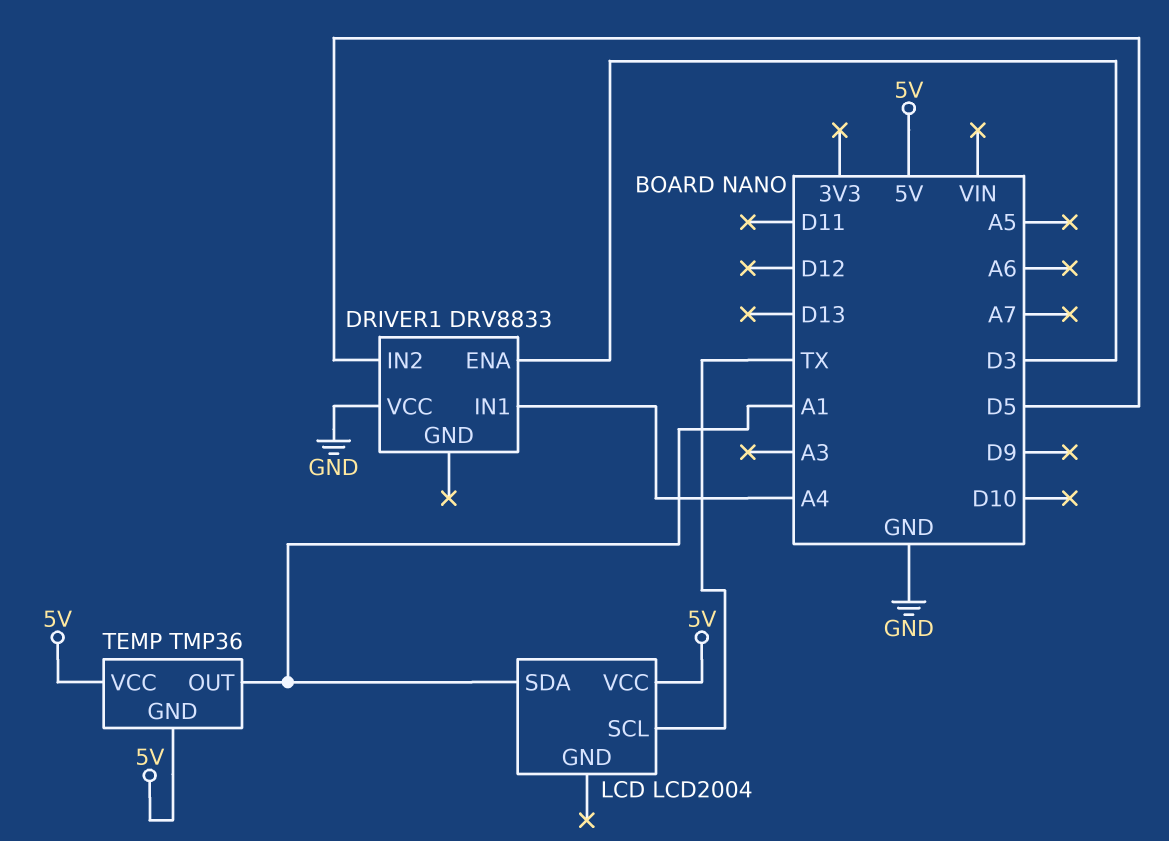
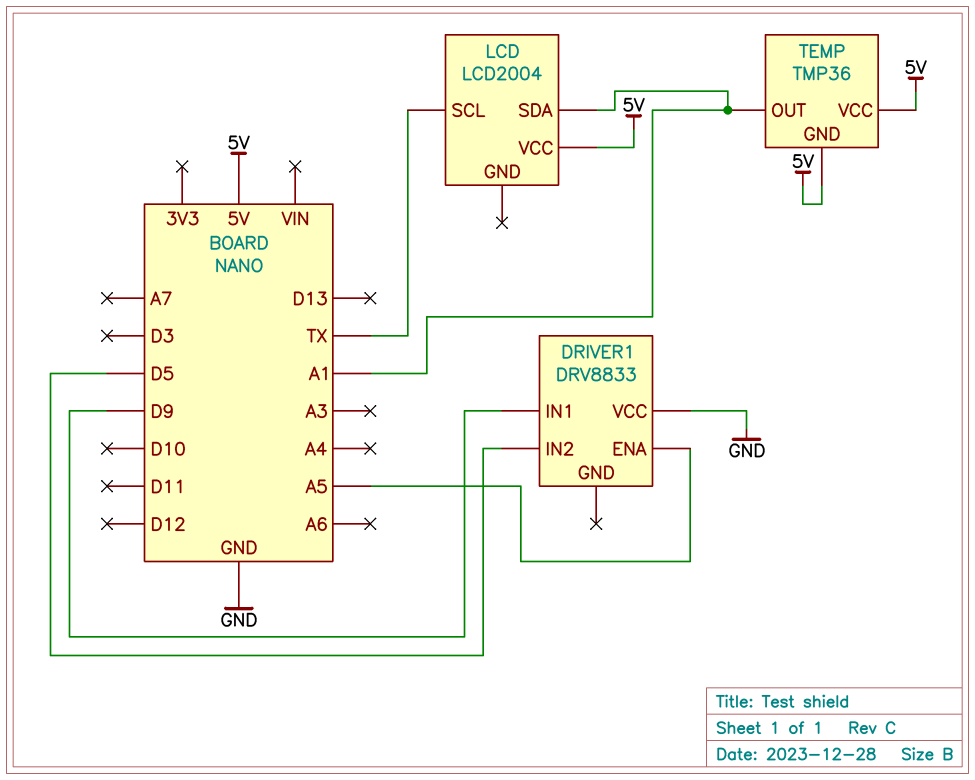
DRIVER1 pin ENA: D3 -> A5
DRIVER1 pin IN1: A4 -> D9

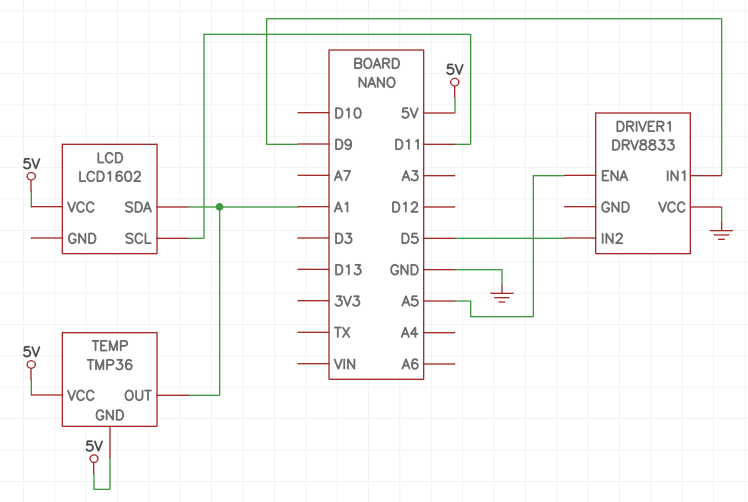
LCD: LCD2004 -> LCD1602
LCD pin SCL: TX -> D11

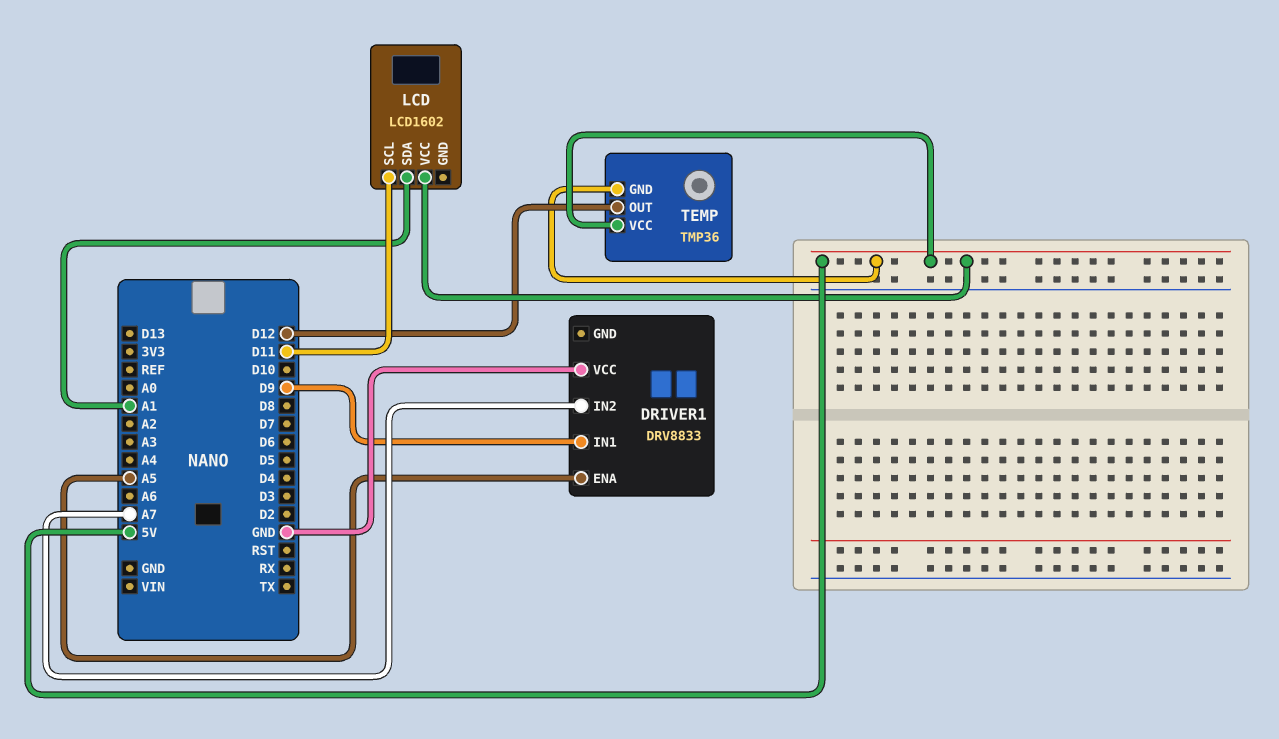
DRIVER1 pin IN2: D5 -> A7
TEMP pin OUT: A1 -> D12

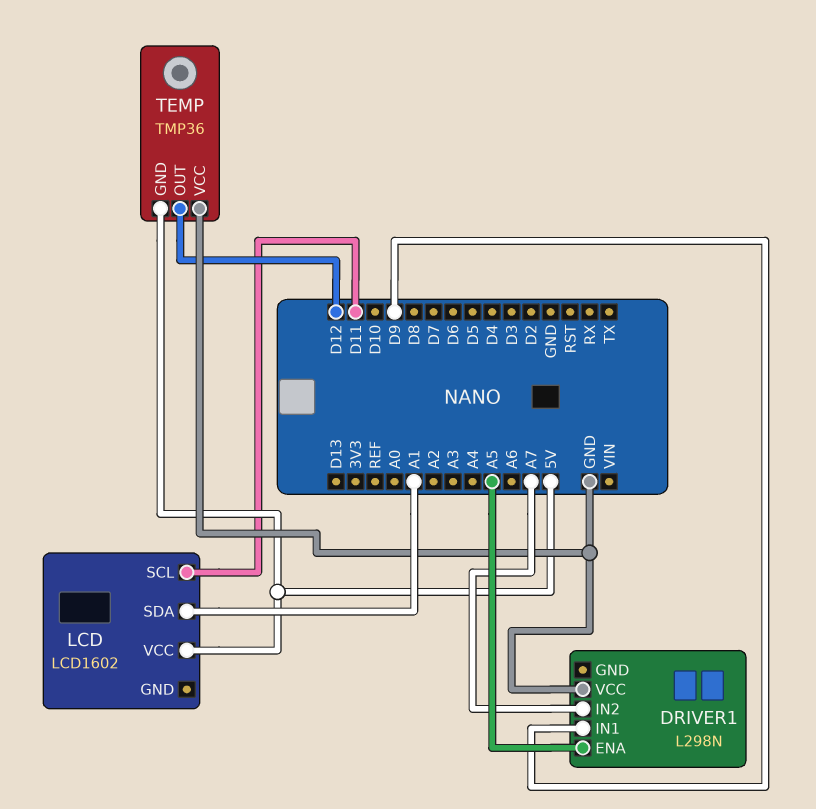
DRIVER1: DRV8833 -> L298N
TEMP pin VCC: 5V -> GND

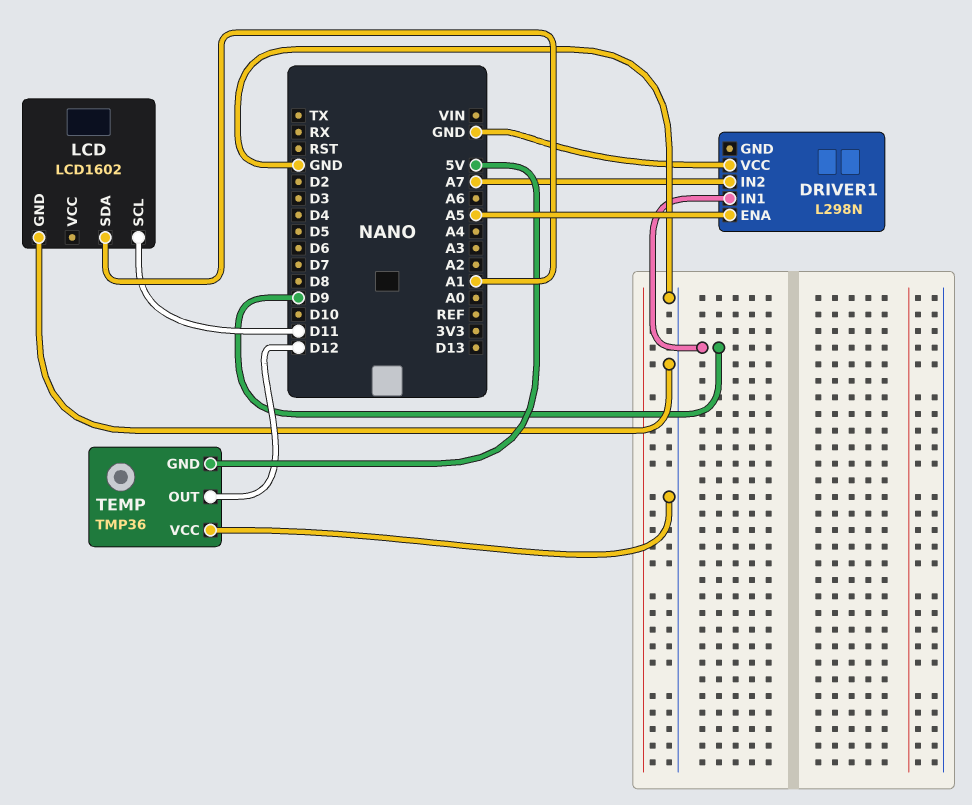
LCD pin GND: none -> GND
LCD pin VCC: 5V -> none

